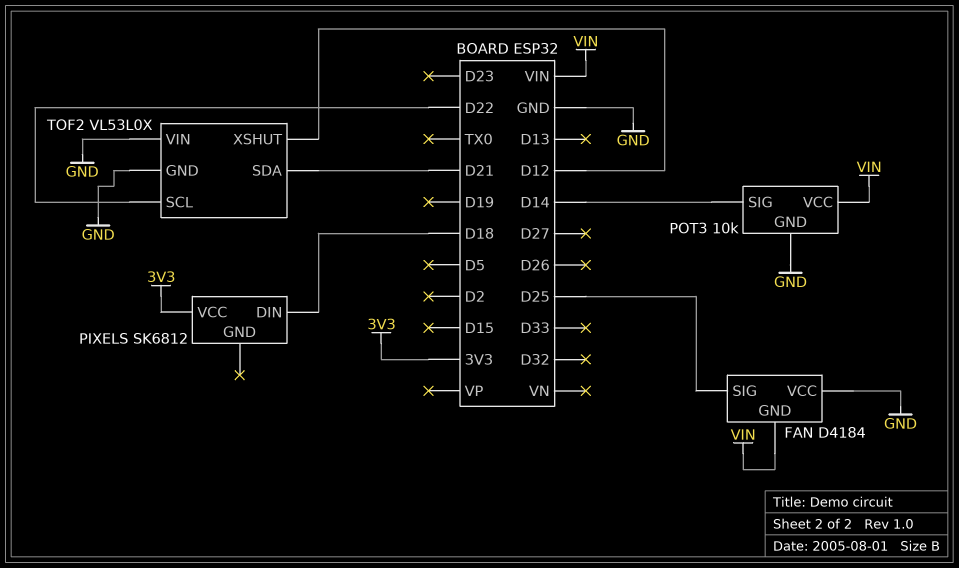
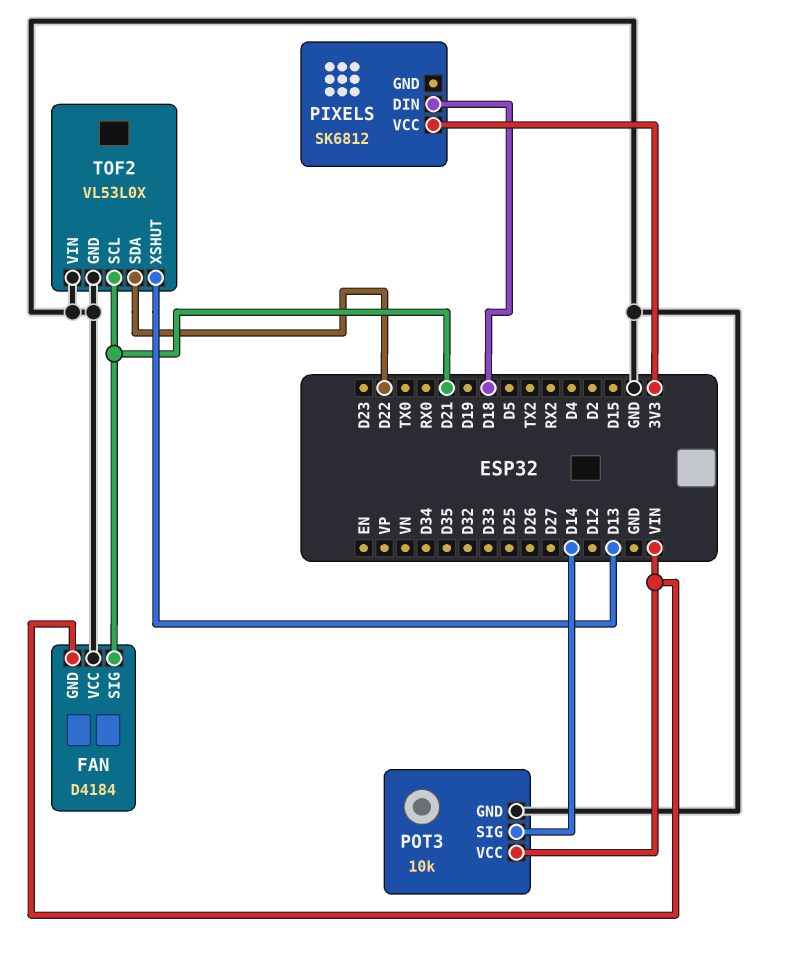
FAN pin SIG: D25 -> D21
TOF2 pin SCL: D22 -> D21
TOF2 pin SDA: D21 -> D22
TOF2 pin XSHUT: D12 -> D13

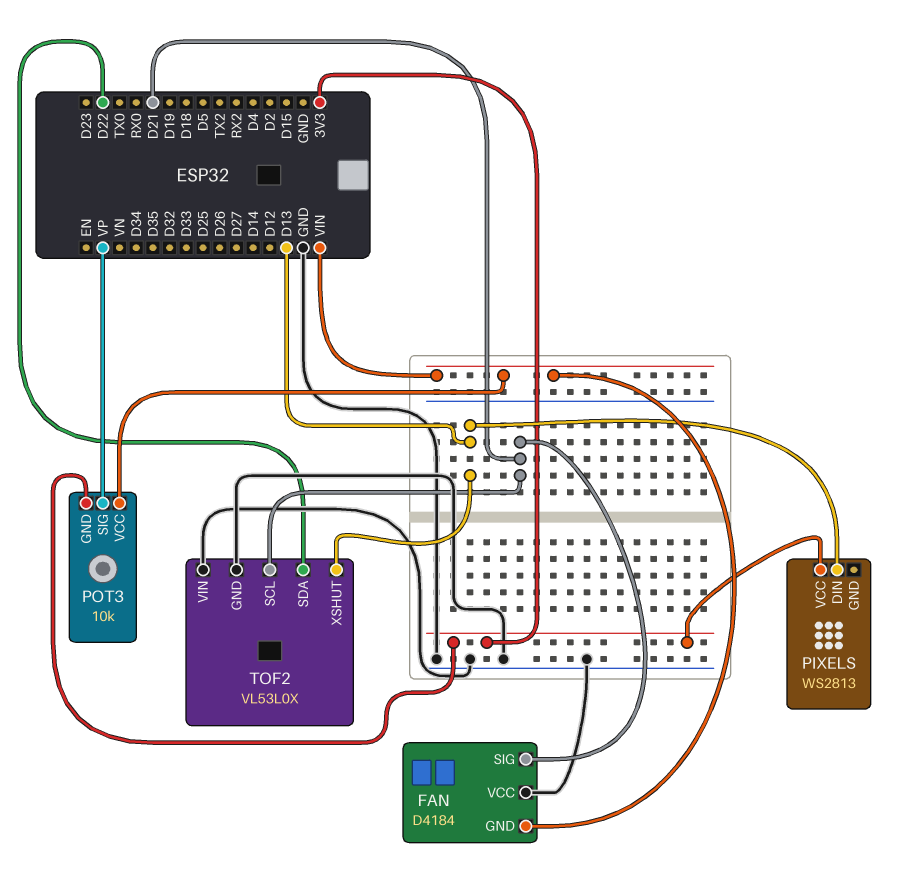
PIXELS: SK6812 -> WS2813
PIXELS pin DIN: D18 -> D13
POT3 pin GND: GND -> 3V3
POT3 pin SIG: D14 -> VP

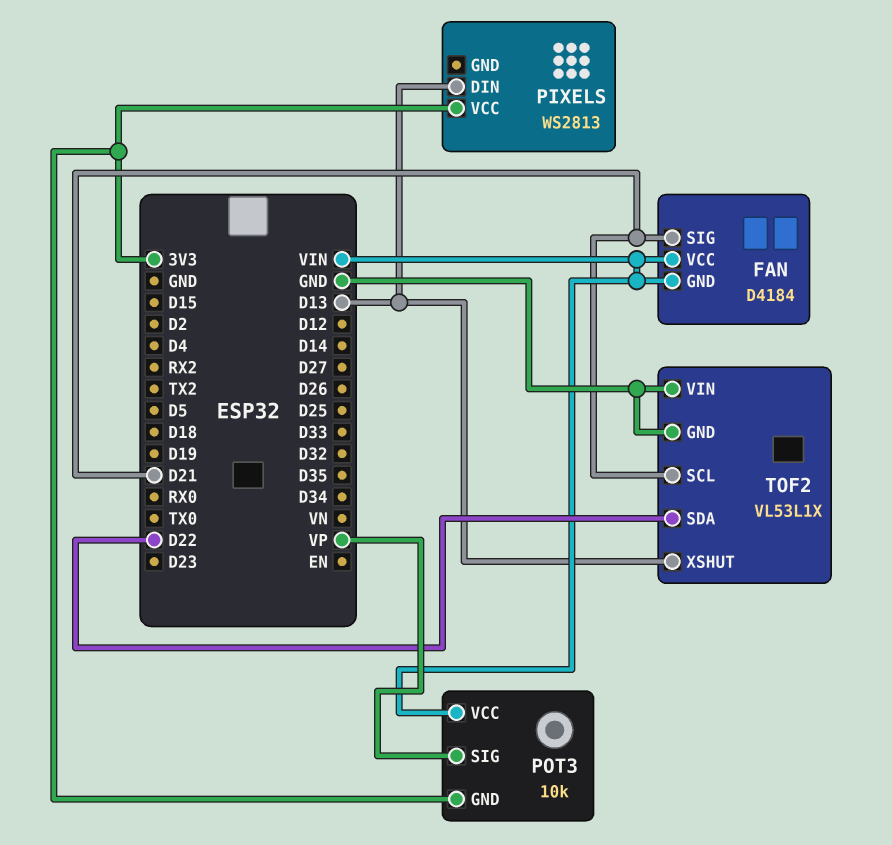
FAN pin VCC: GND -> VIN
TOF2: VL53L0X -> VL53L1X

